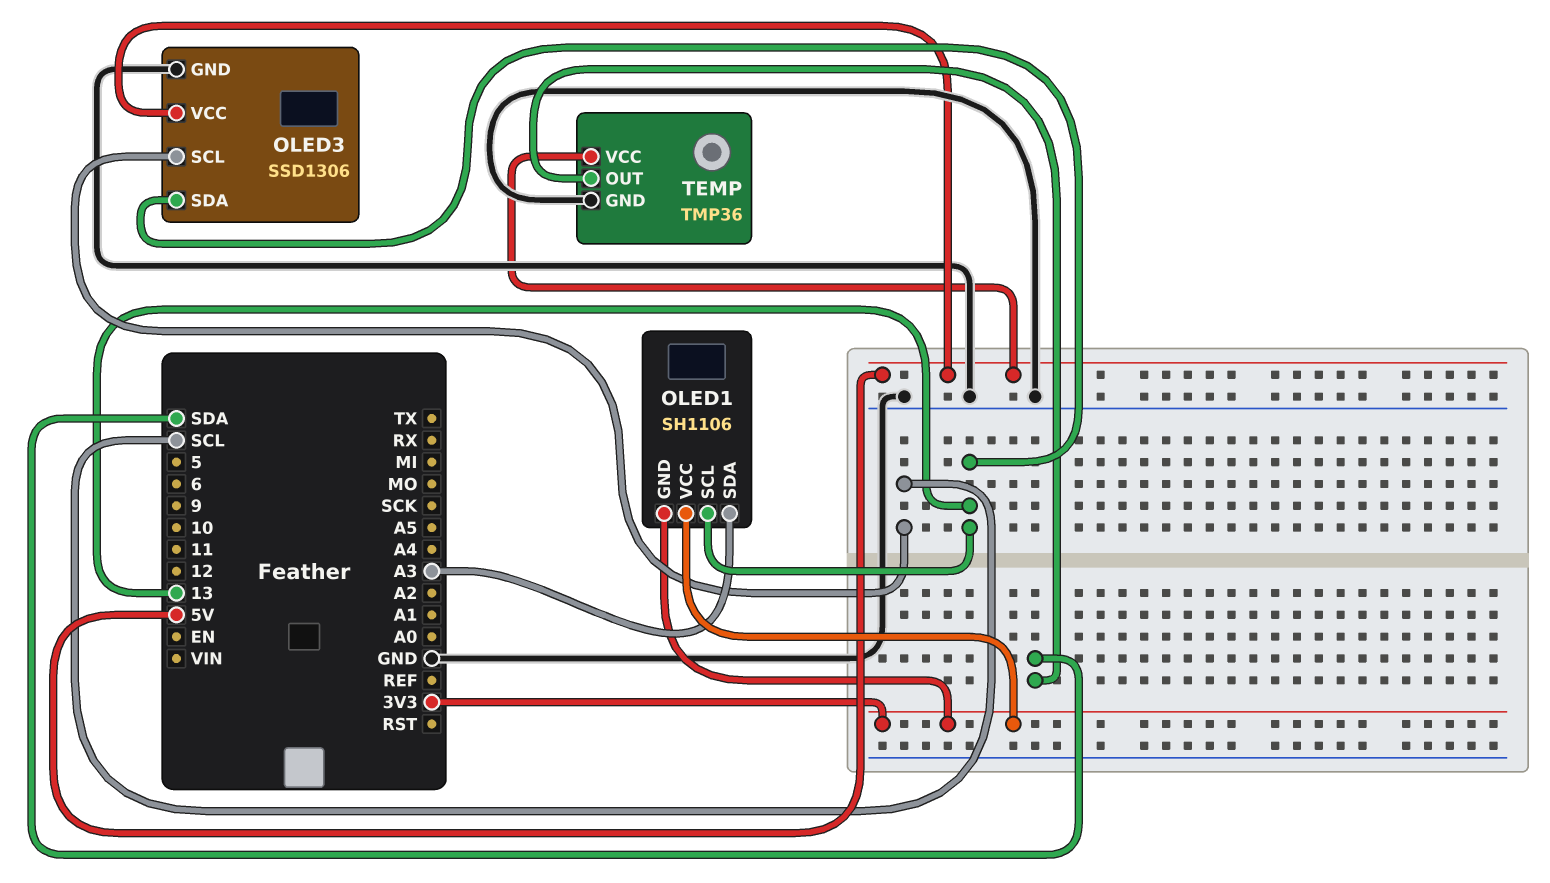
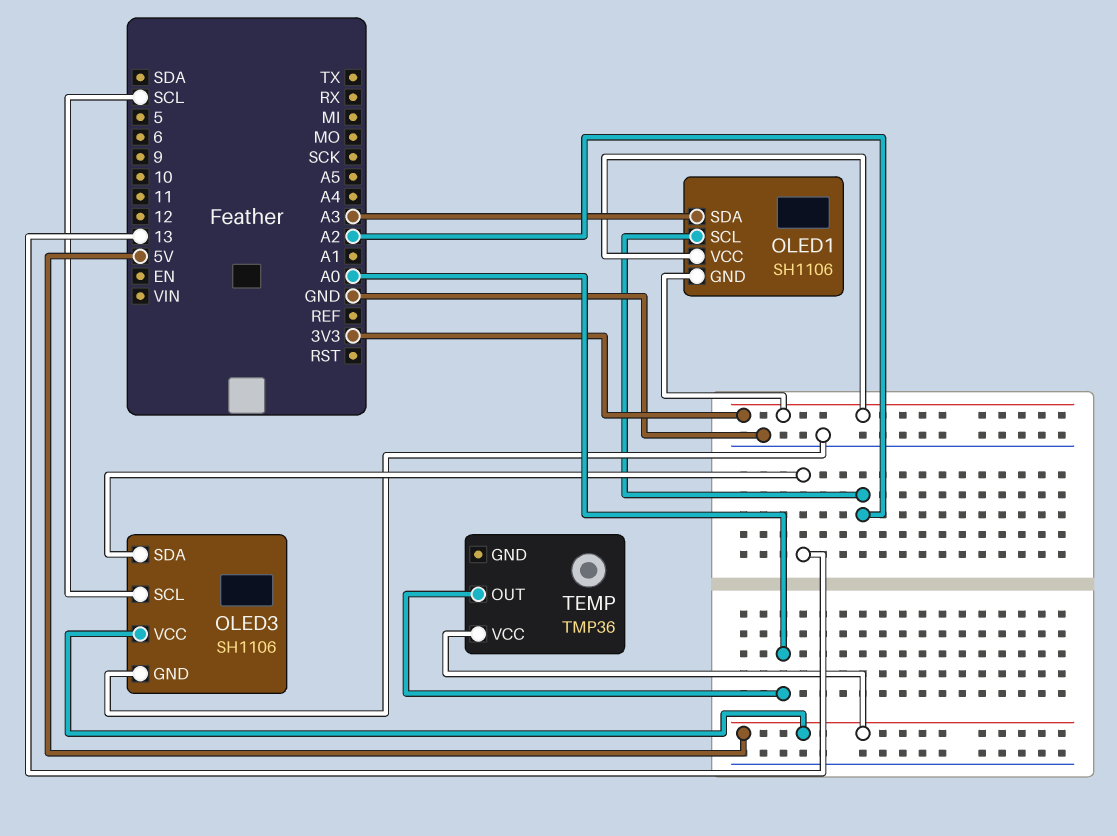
OLED1 pin SCL: 13 -> A2
OLED3: SSD1306 -> SH1106
TEMP pin GND: GND -> none
TEMP pin OUT: SDA -> A0

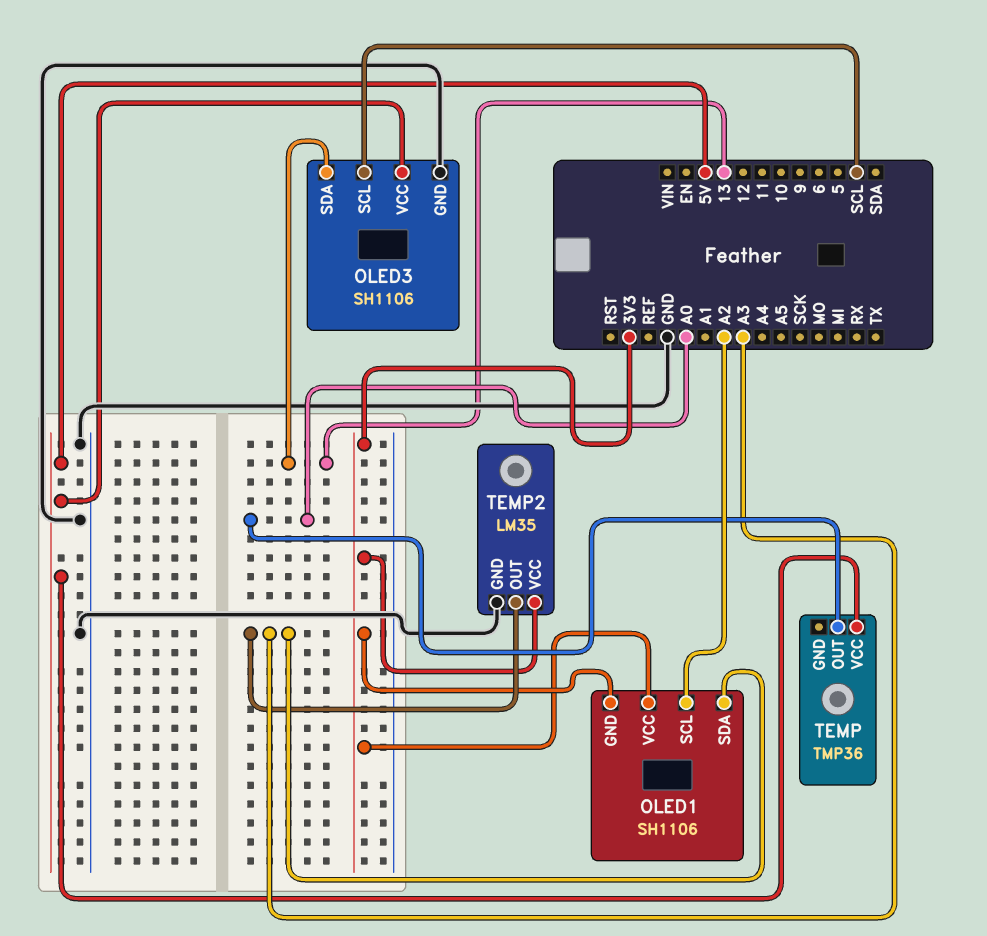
TEMP2: none -> LM35
TEMP2 pin GND: none -> GND
TEMP2 pin OUT: none -> A3
TEMP2 pin VCC: none -> 3V3

